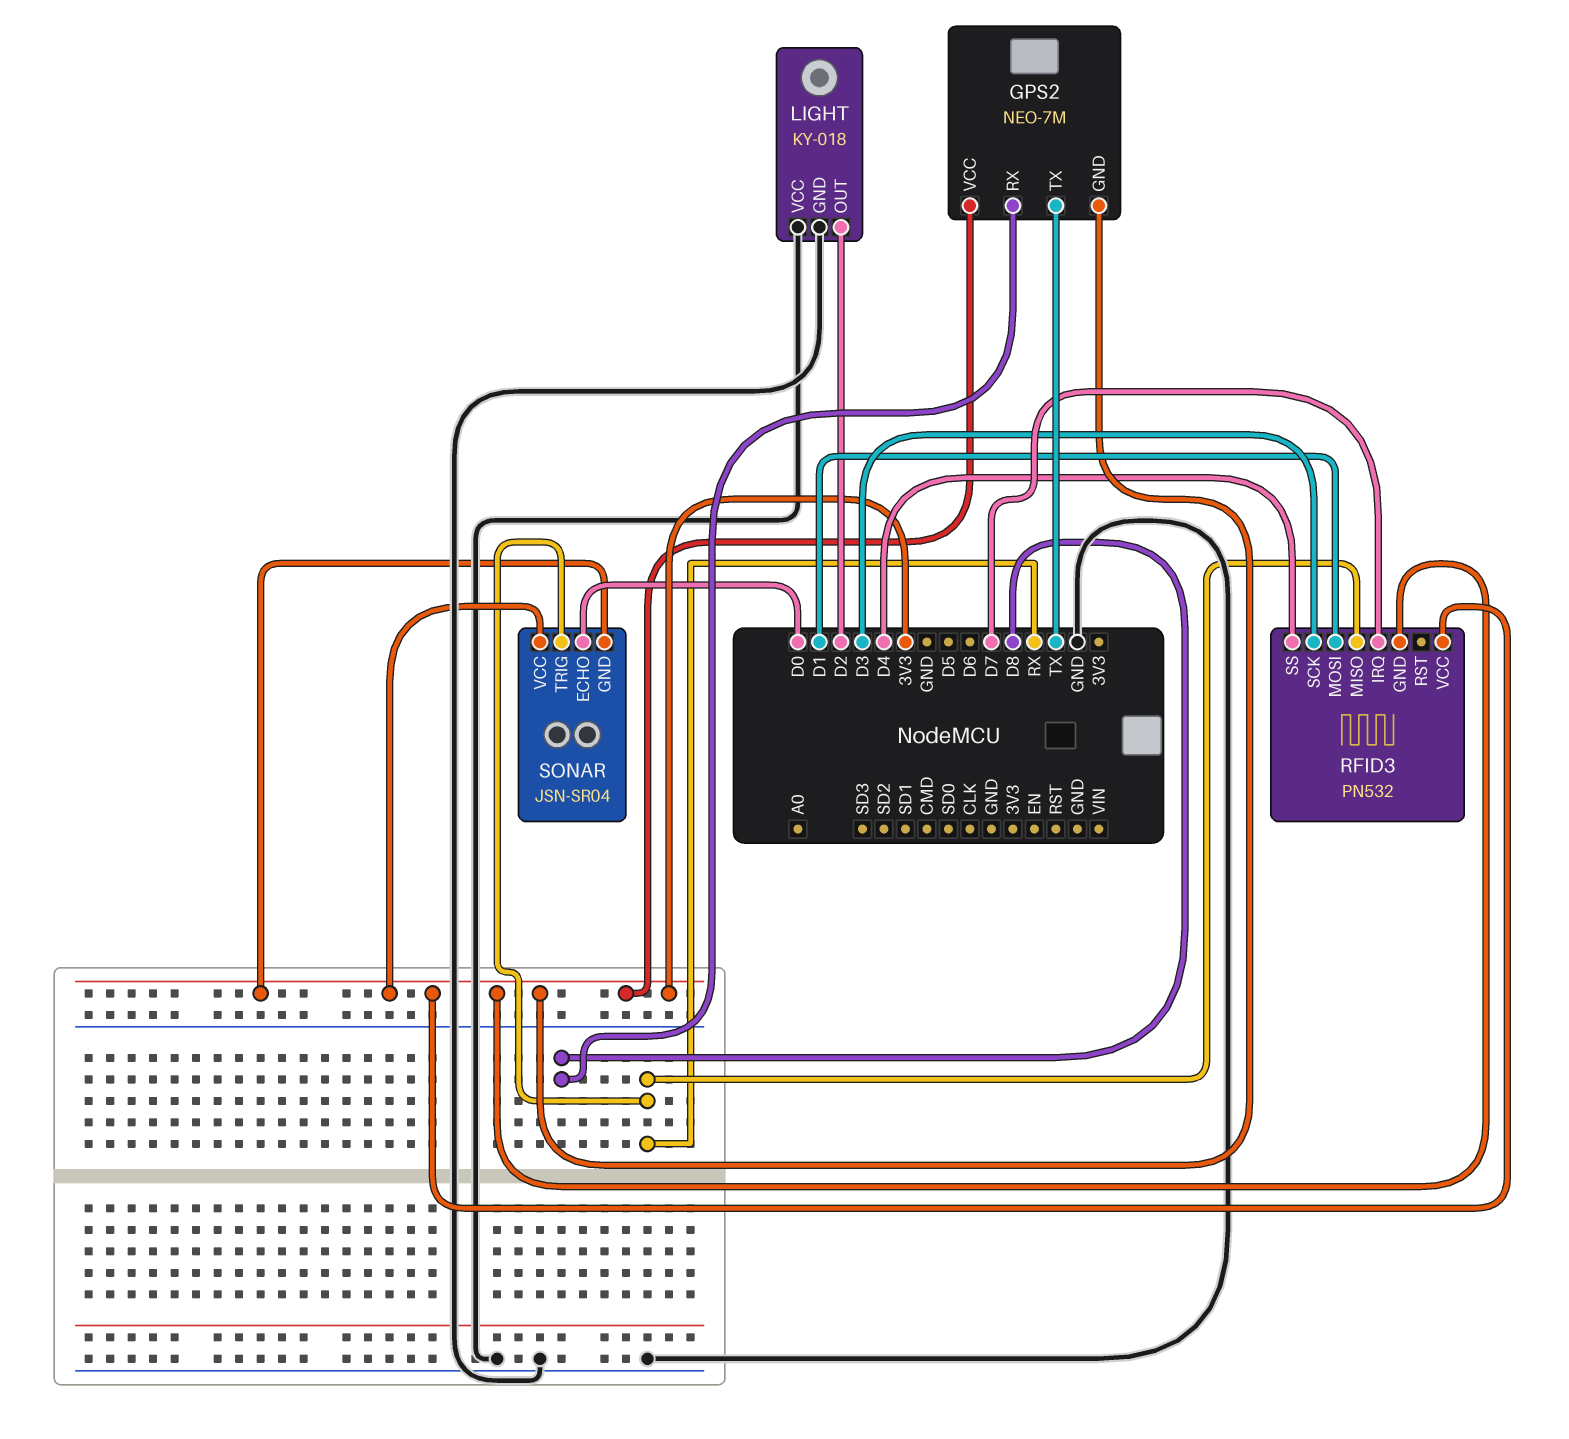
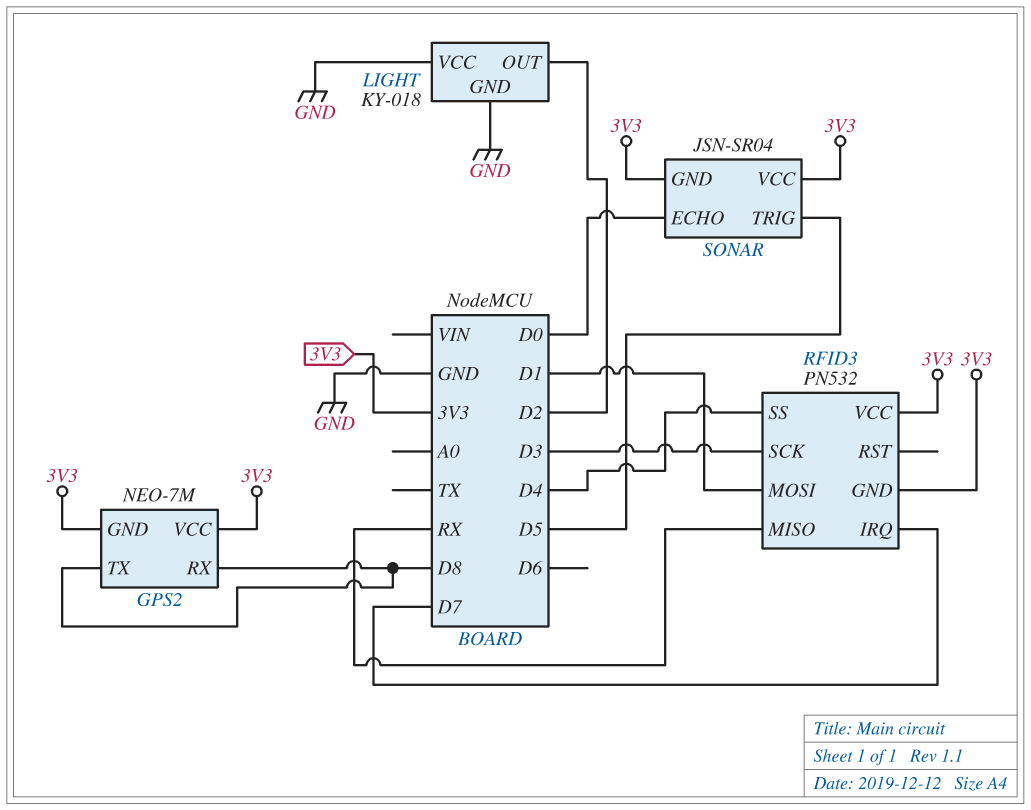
GPS2 pin TX: TX -> D8
SONAR pin TRIG: RX -> D5

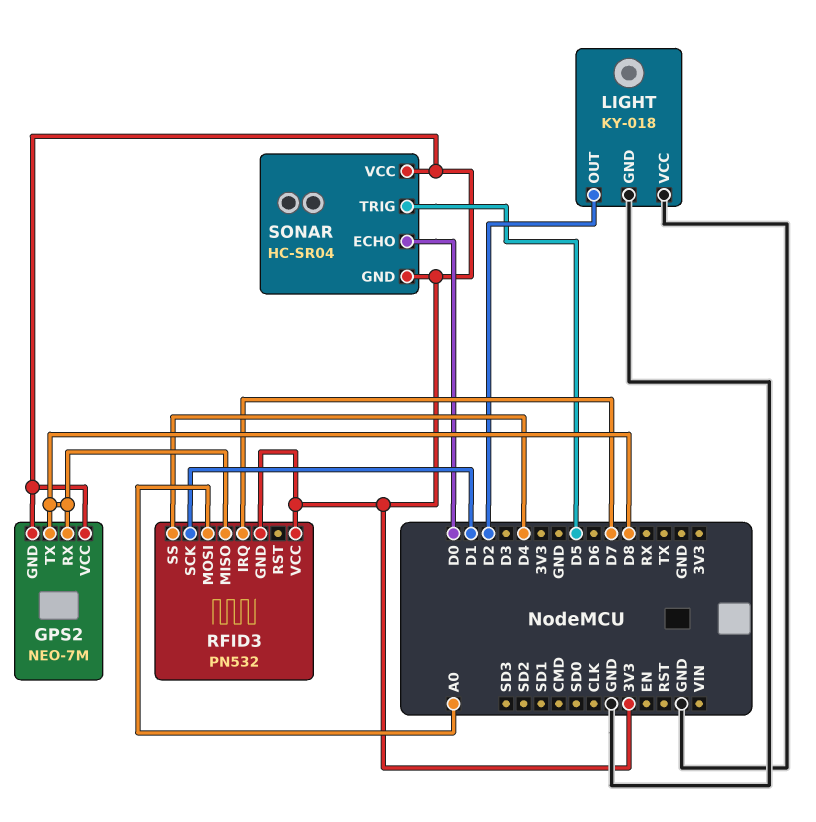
RFID3 pin MISO: RX -> D8
RFID3 pin MOSI: D1 -> A0
RFID3 pin SCK: D3 -> D1
SONAR: JSN-SR04 -> HC-SR04

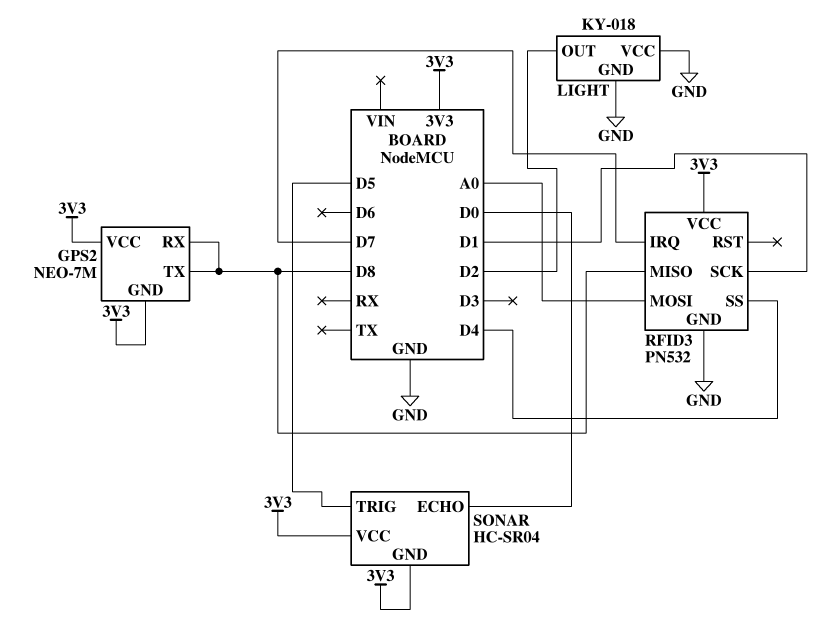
RFID3 pin GND: 3V3 -> GND

